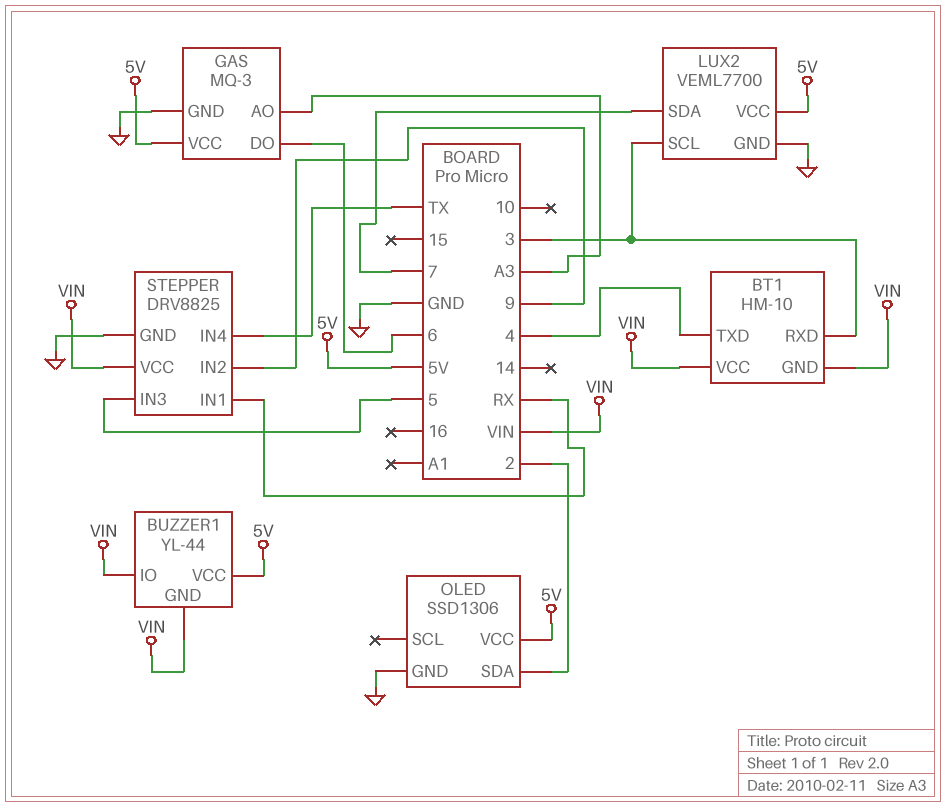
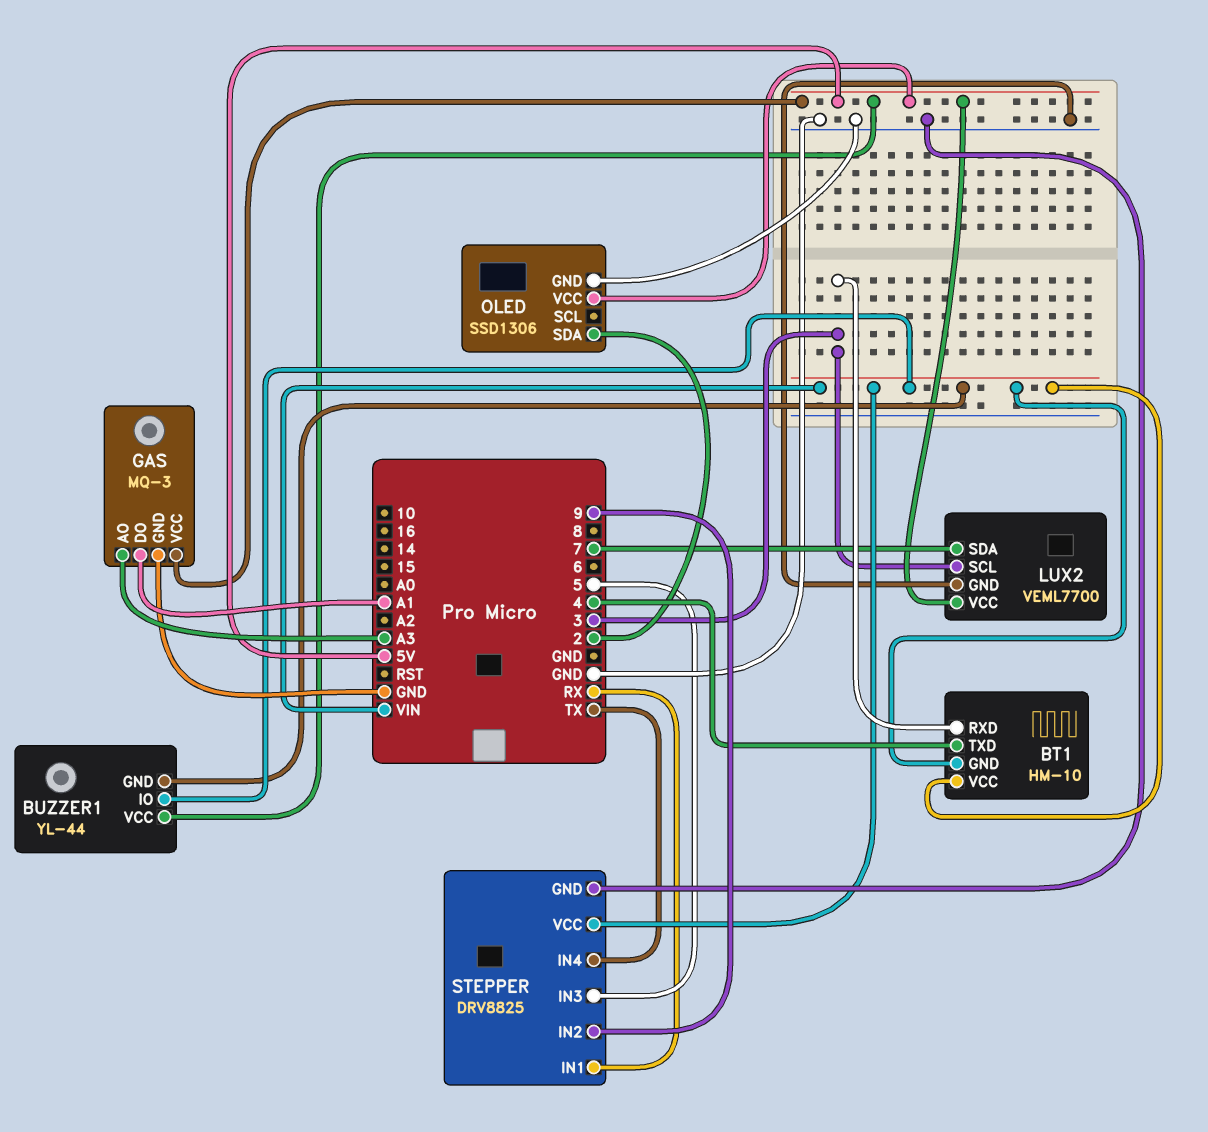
GAS pin DO: 6 -> A1

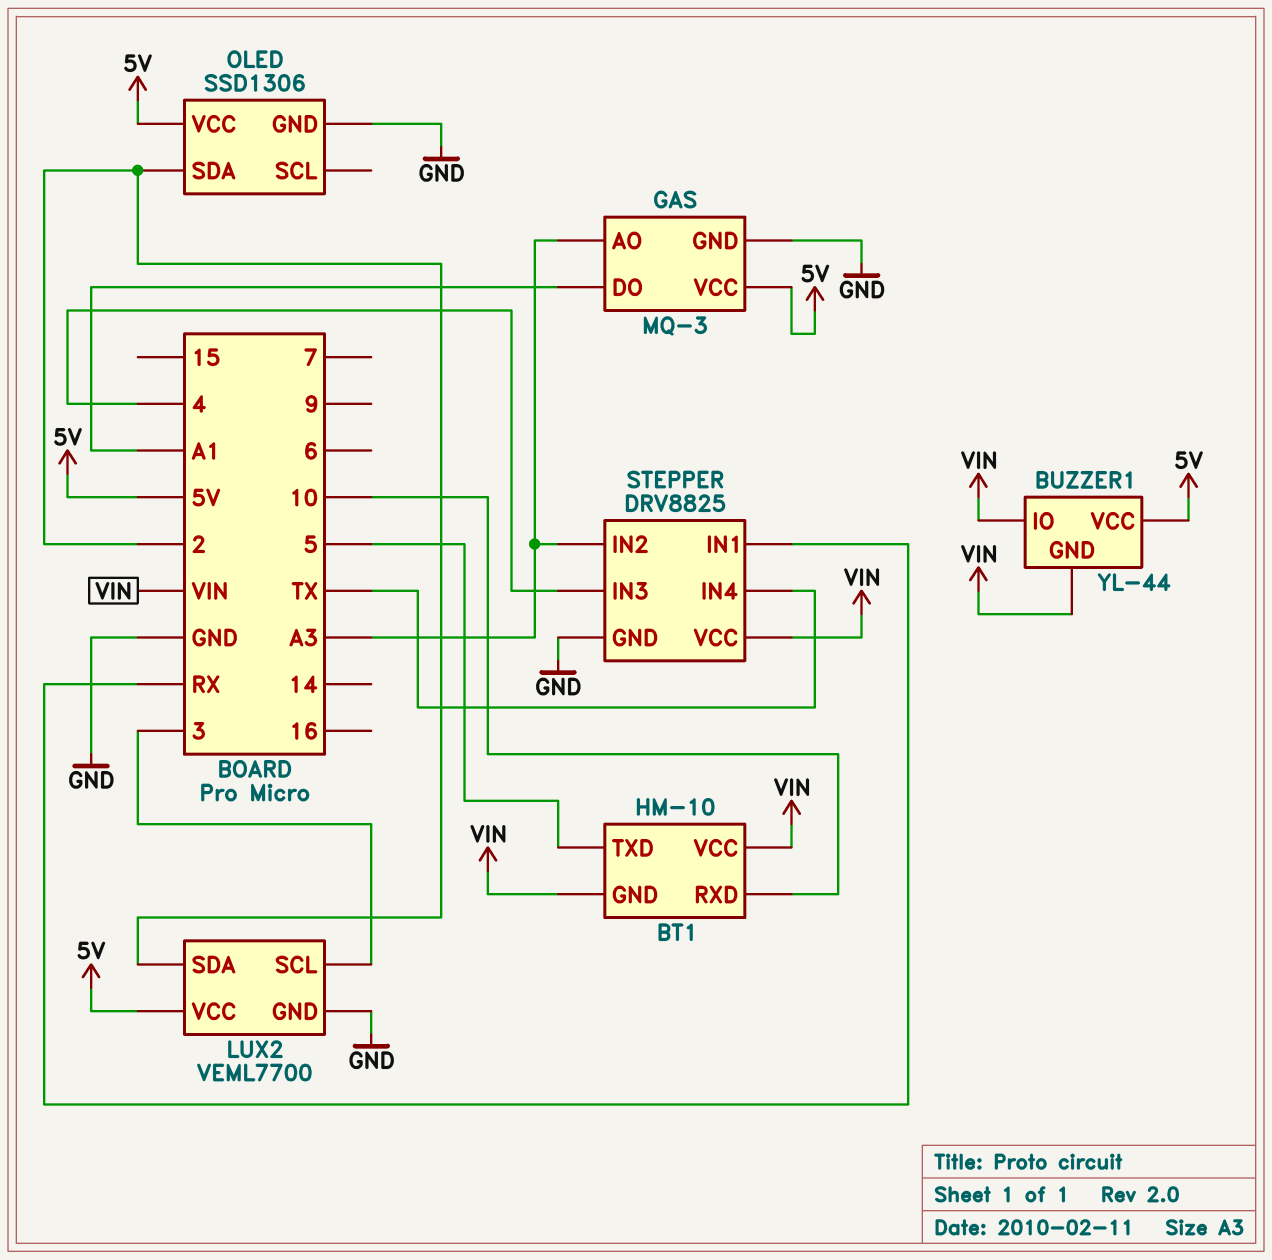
BT1 pin RXD: 3 -> 10
BT1 pin TXD: 4 -> 5
LUX2 pin SDA: 7 -> 2
STEPPER pin IN2: 9 -> A3
STEPPER pin IN3: 5 -> 4

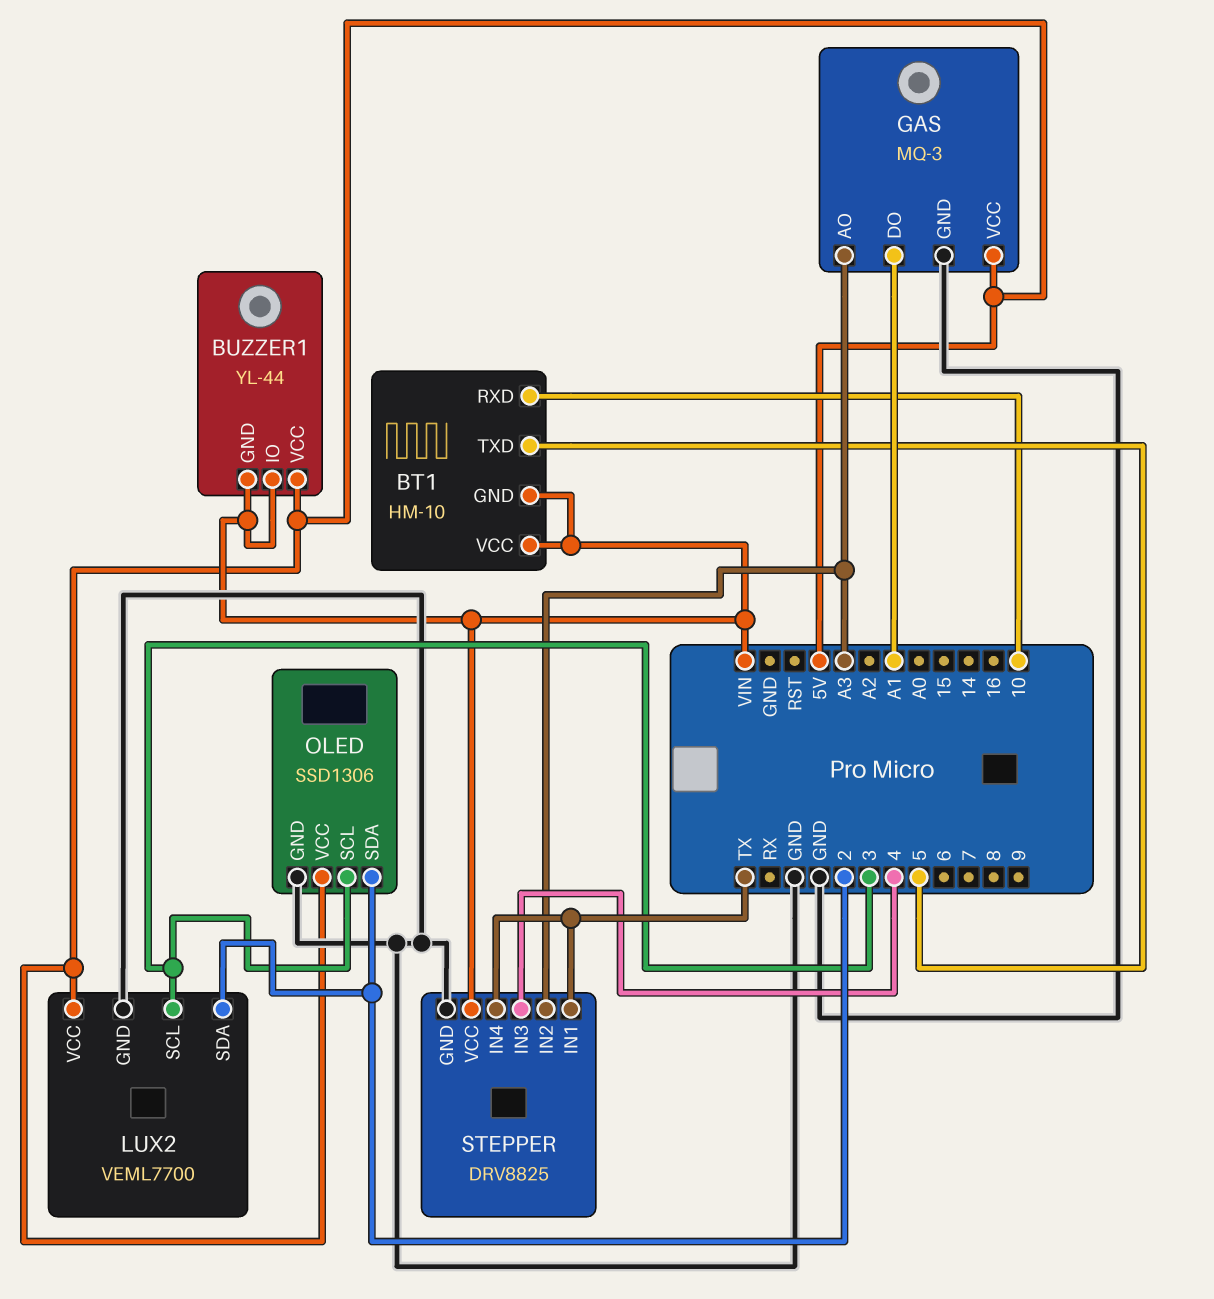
OLED pin SCL: none -> 3
STEPPER pin IN1: RX -> TX

